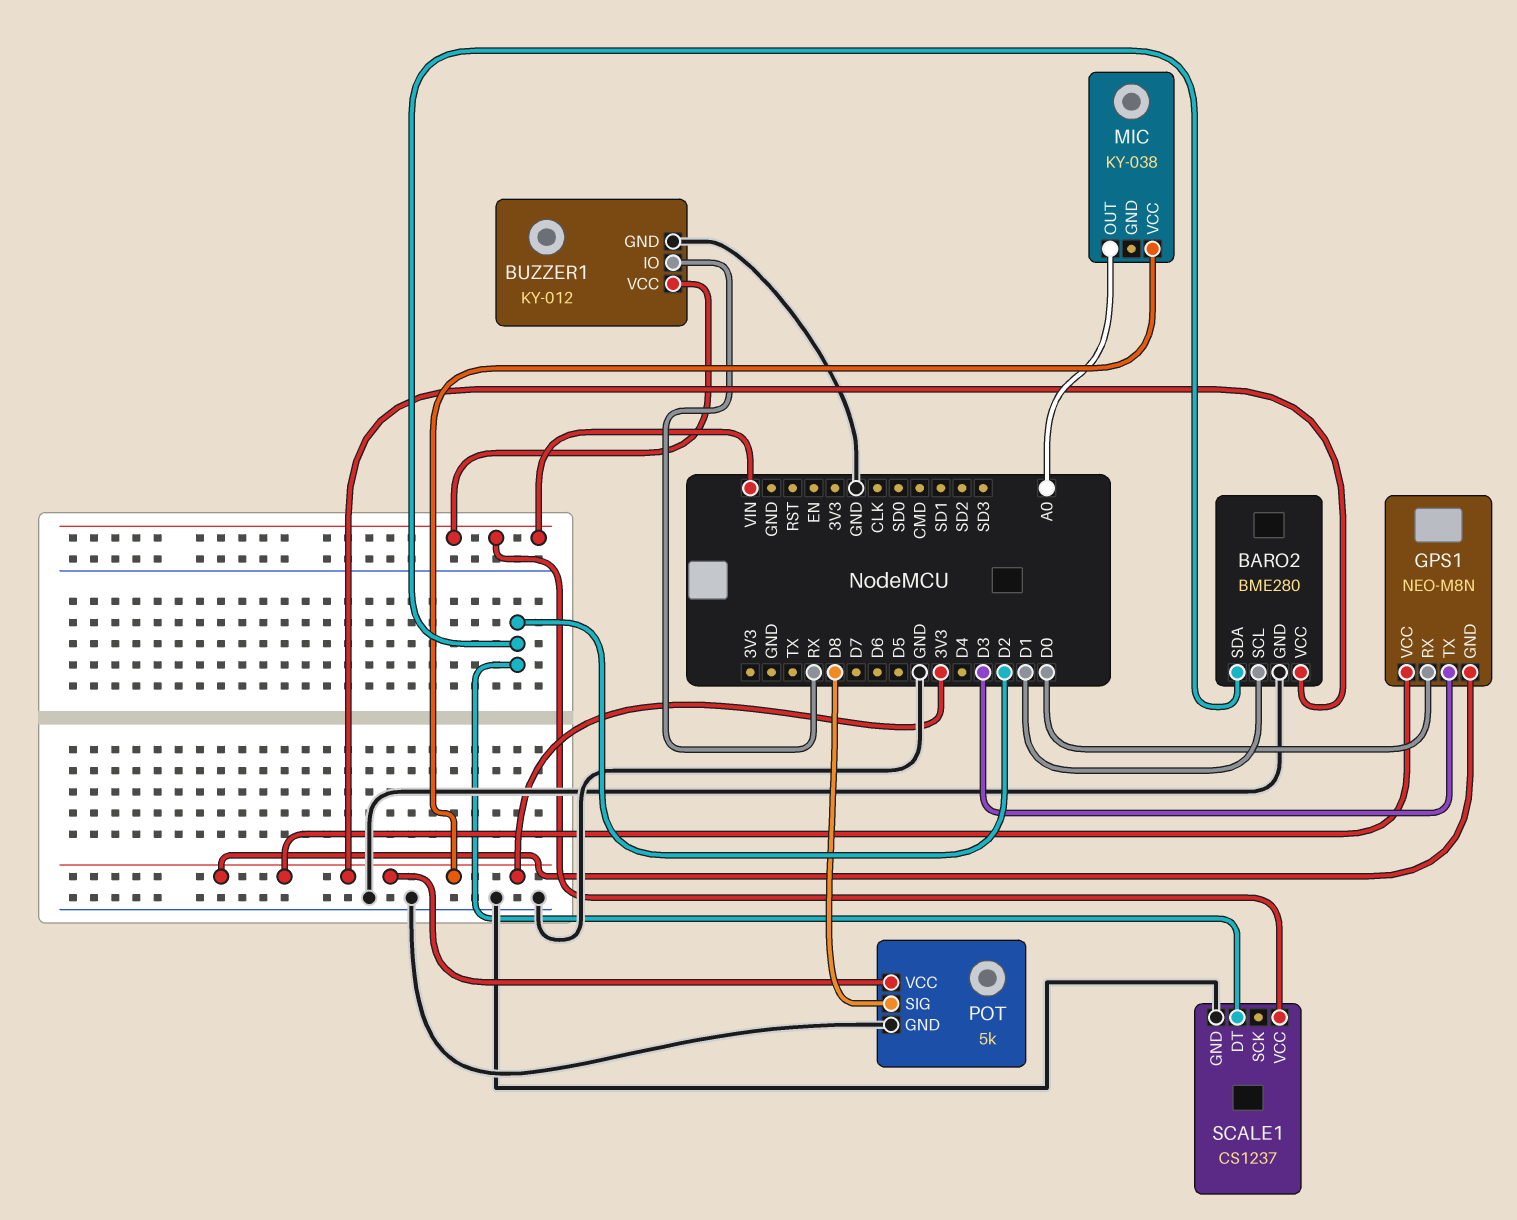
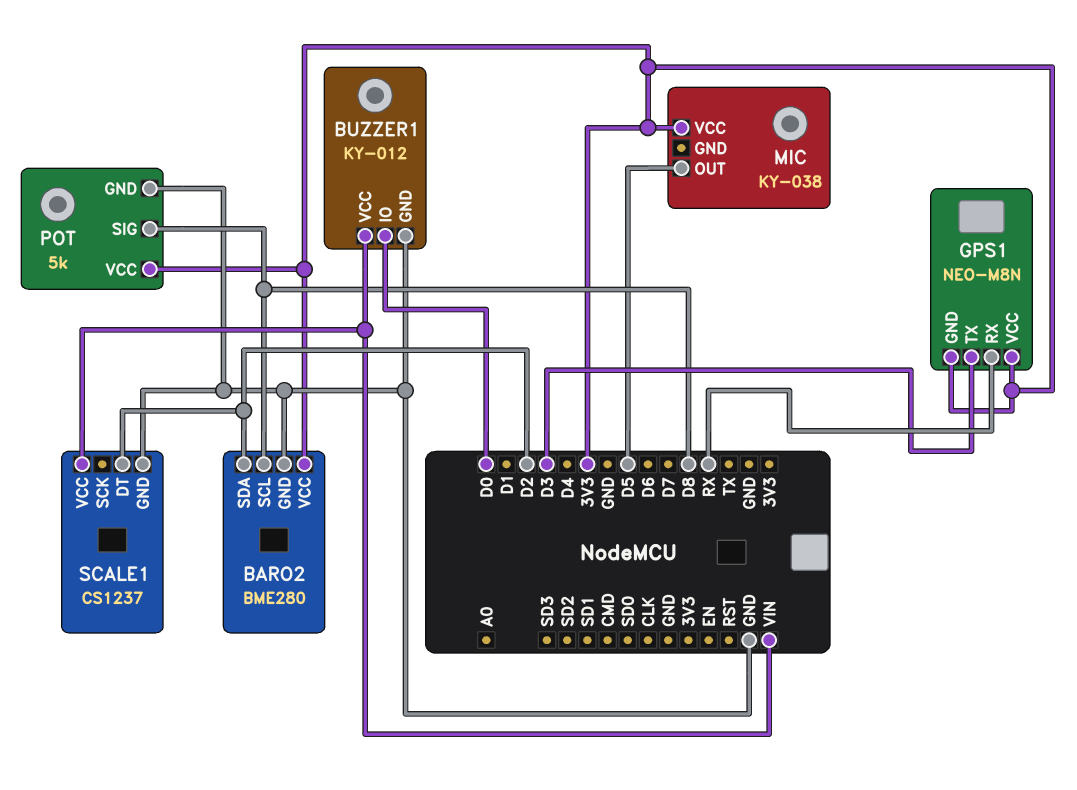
BARO2 pin SCL: D1 -> D8
BUZZER1 pin IO: RX -> D0
GPS1 pin RX: D0 -> RX
MIC pin OUT: A0 -> D5

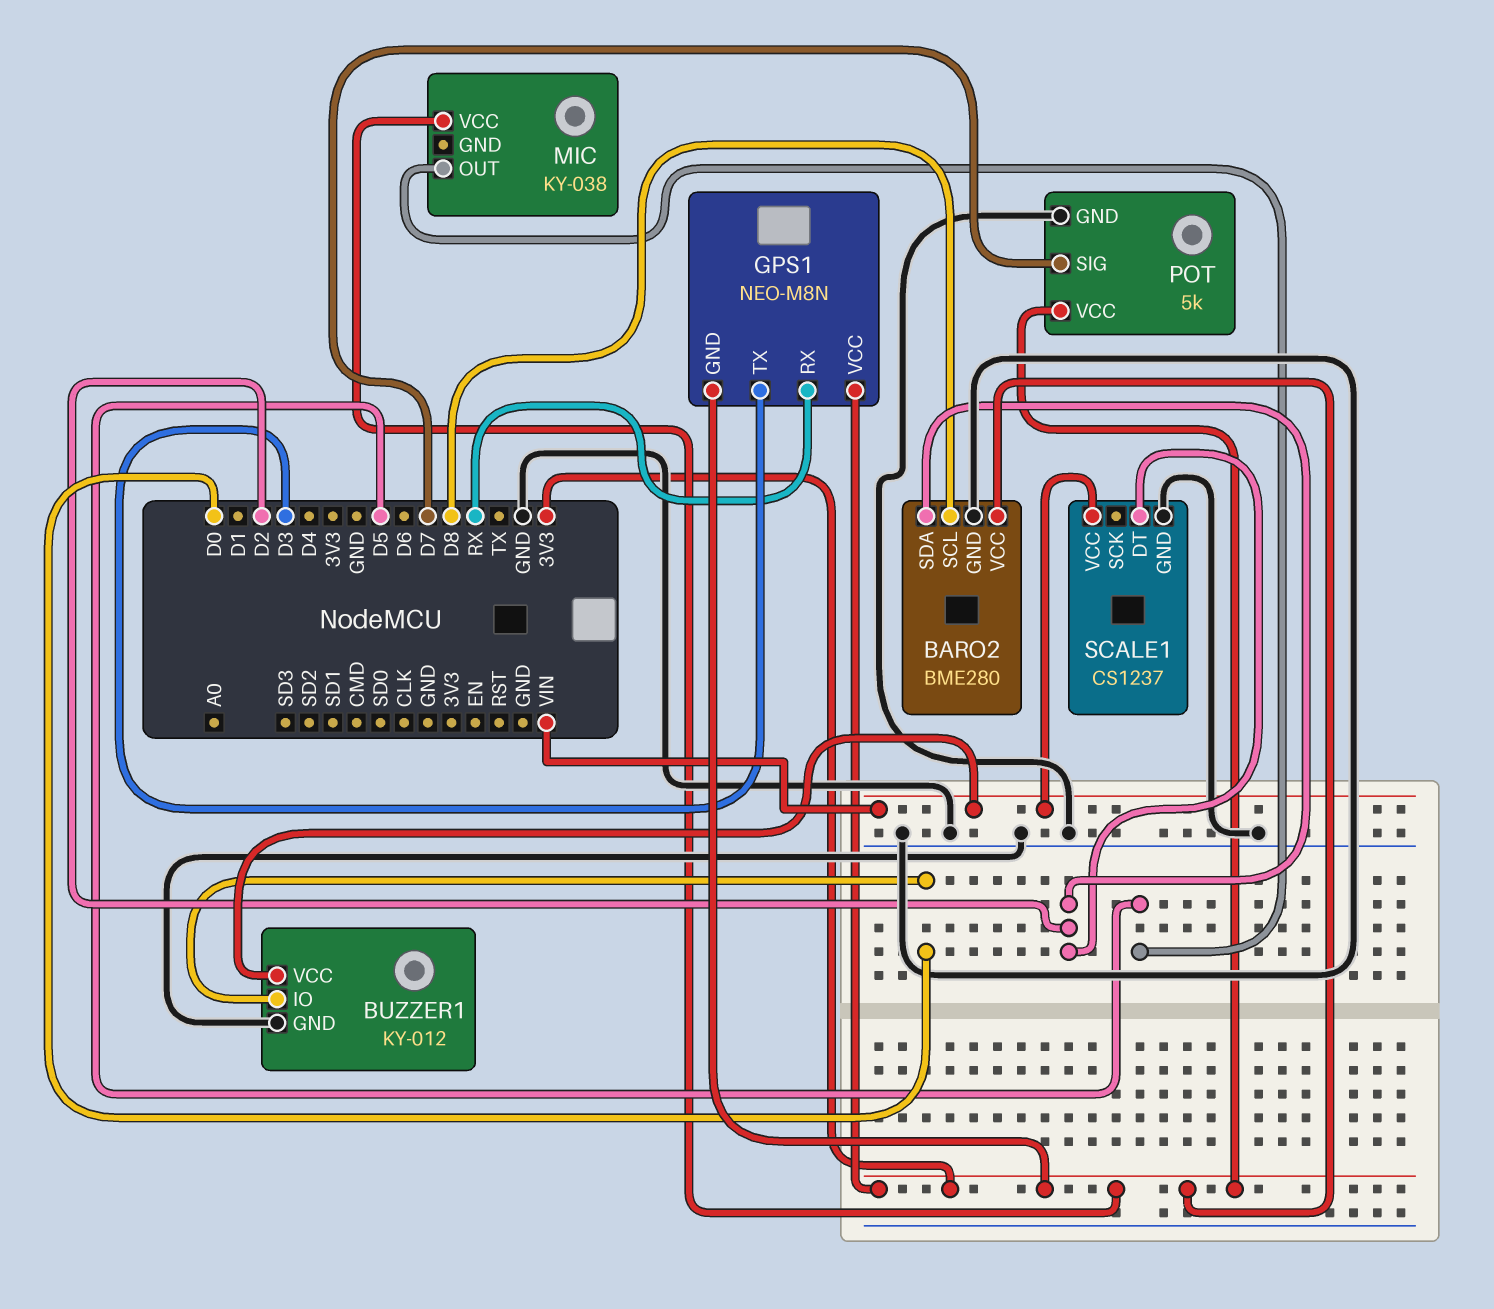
POT pin SIG: D8 -> D7

